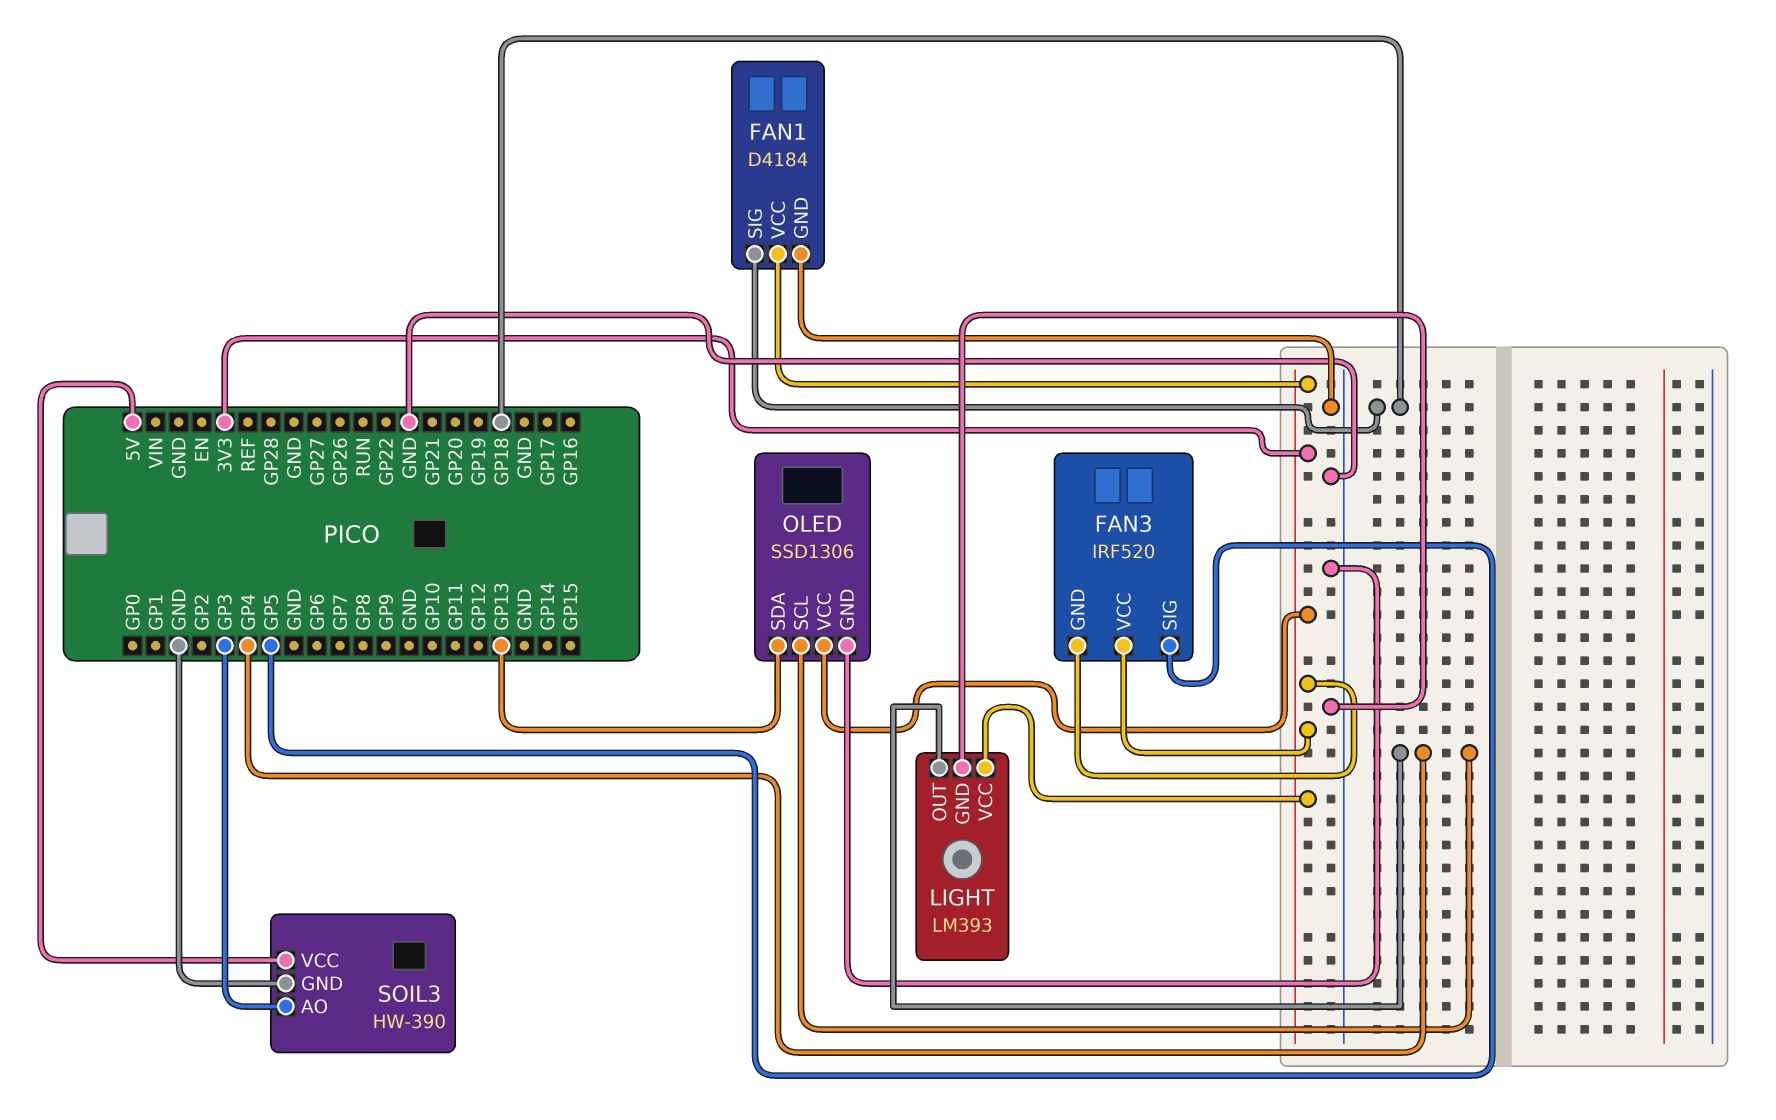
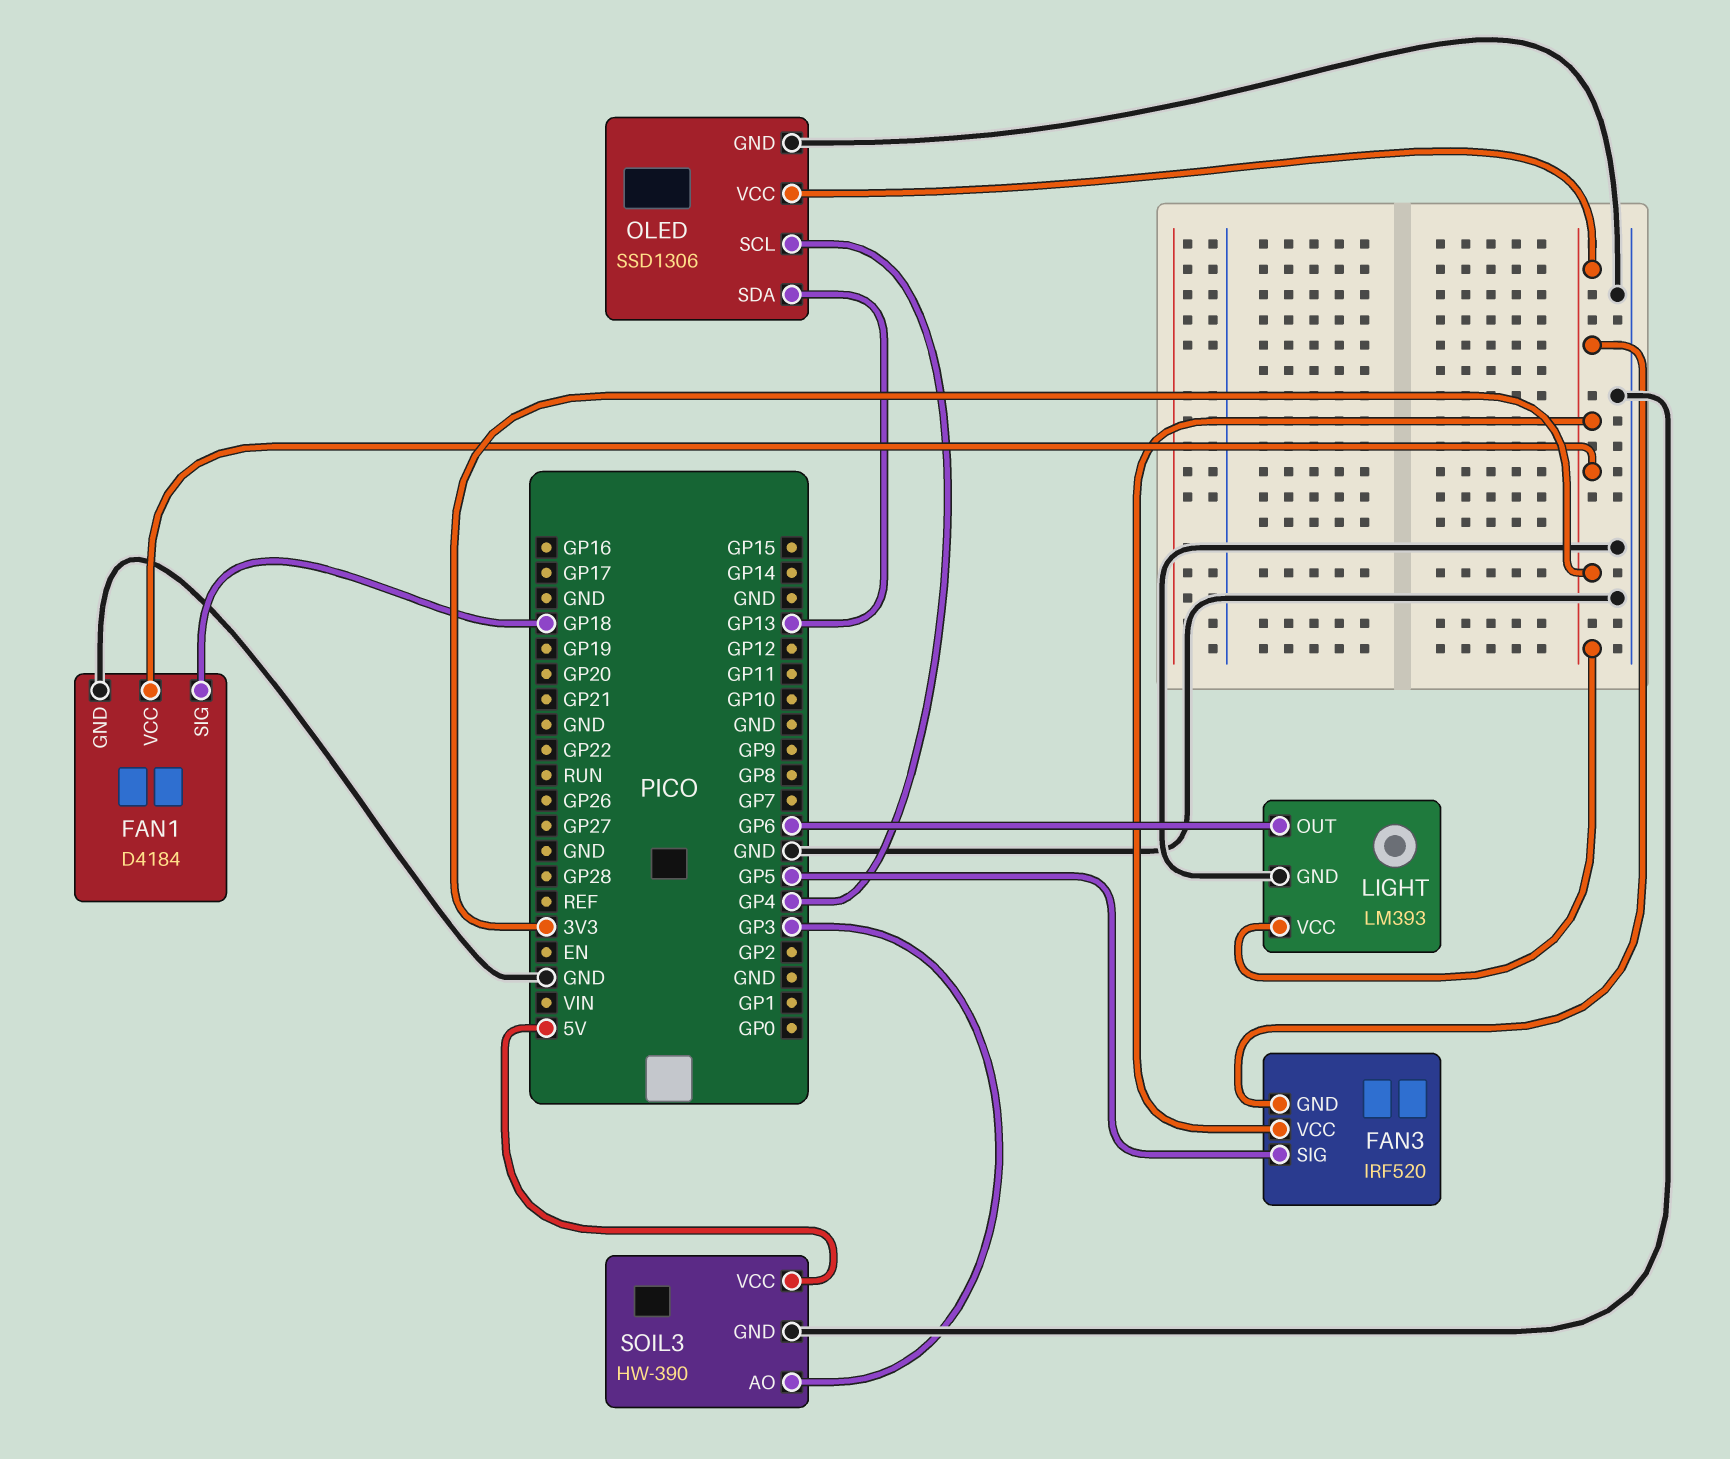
LIGHT pin OUT: GP4 -> GP6

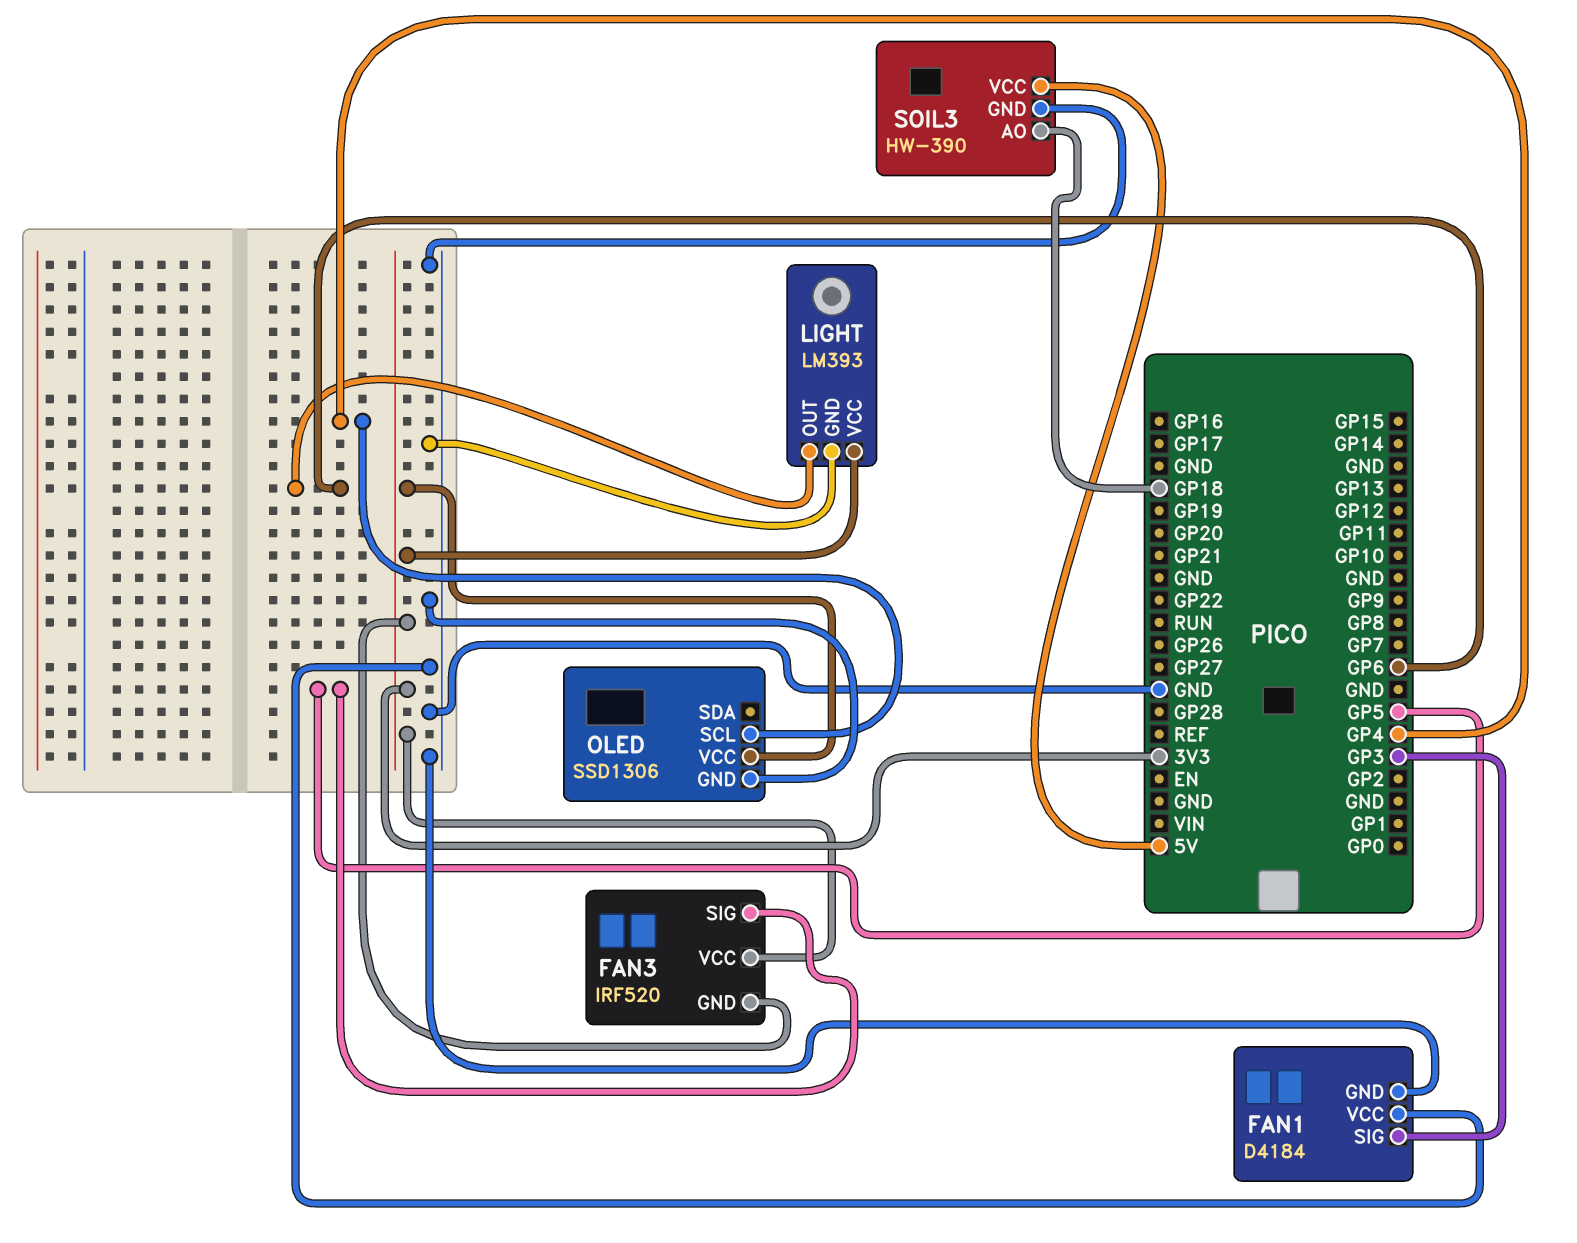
FAN1 pin SIG: GP18 -> GP3
FAN1 pin VCC: 3V3 -> GND
OLED pin SDA: GP13 -> none
SOIL3 pin AO: GP3 -> GP18

